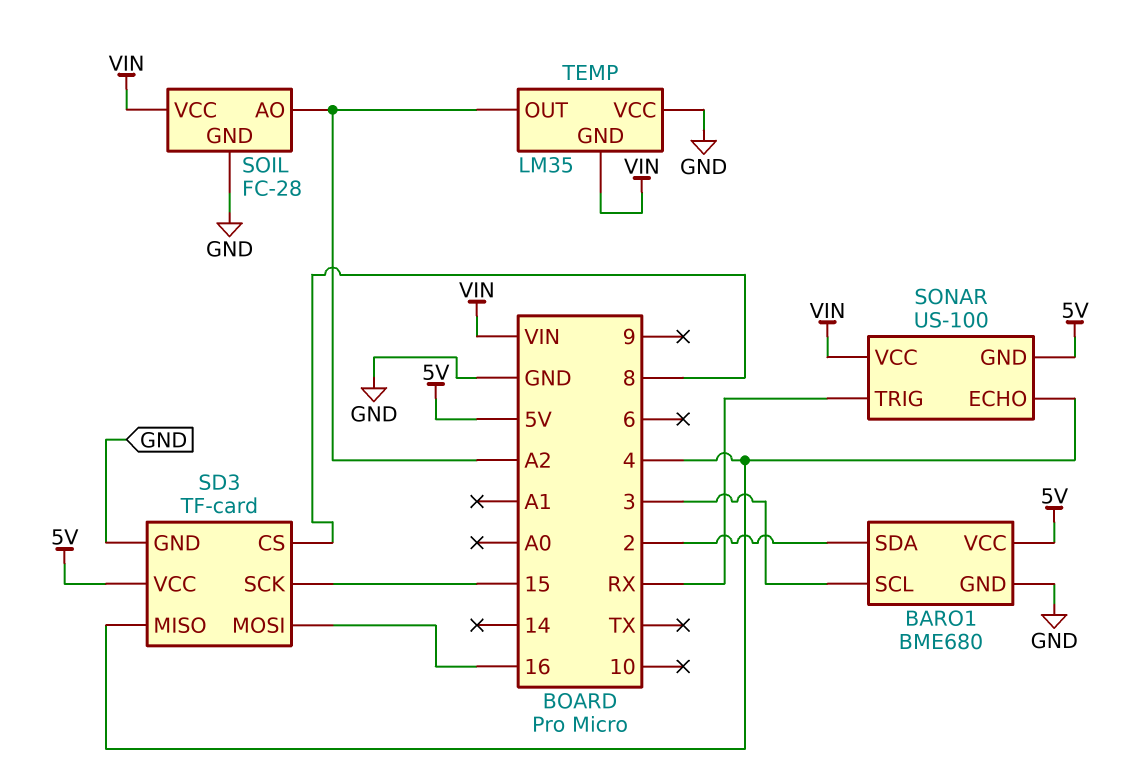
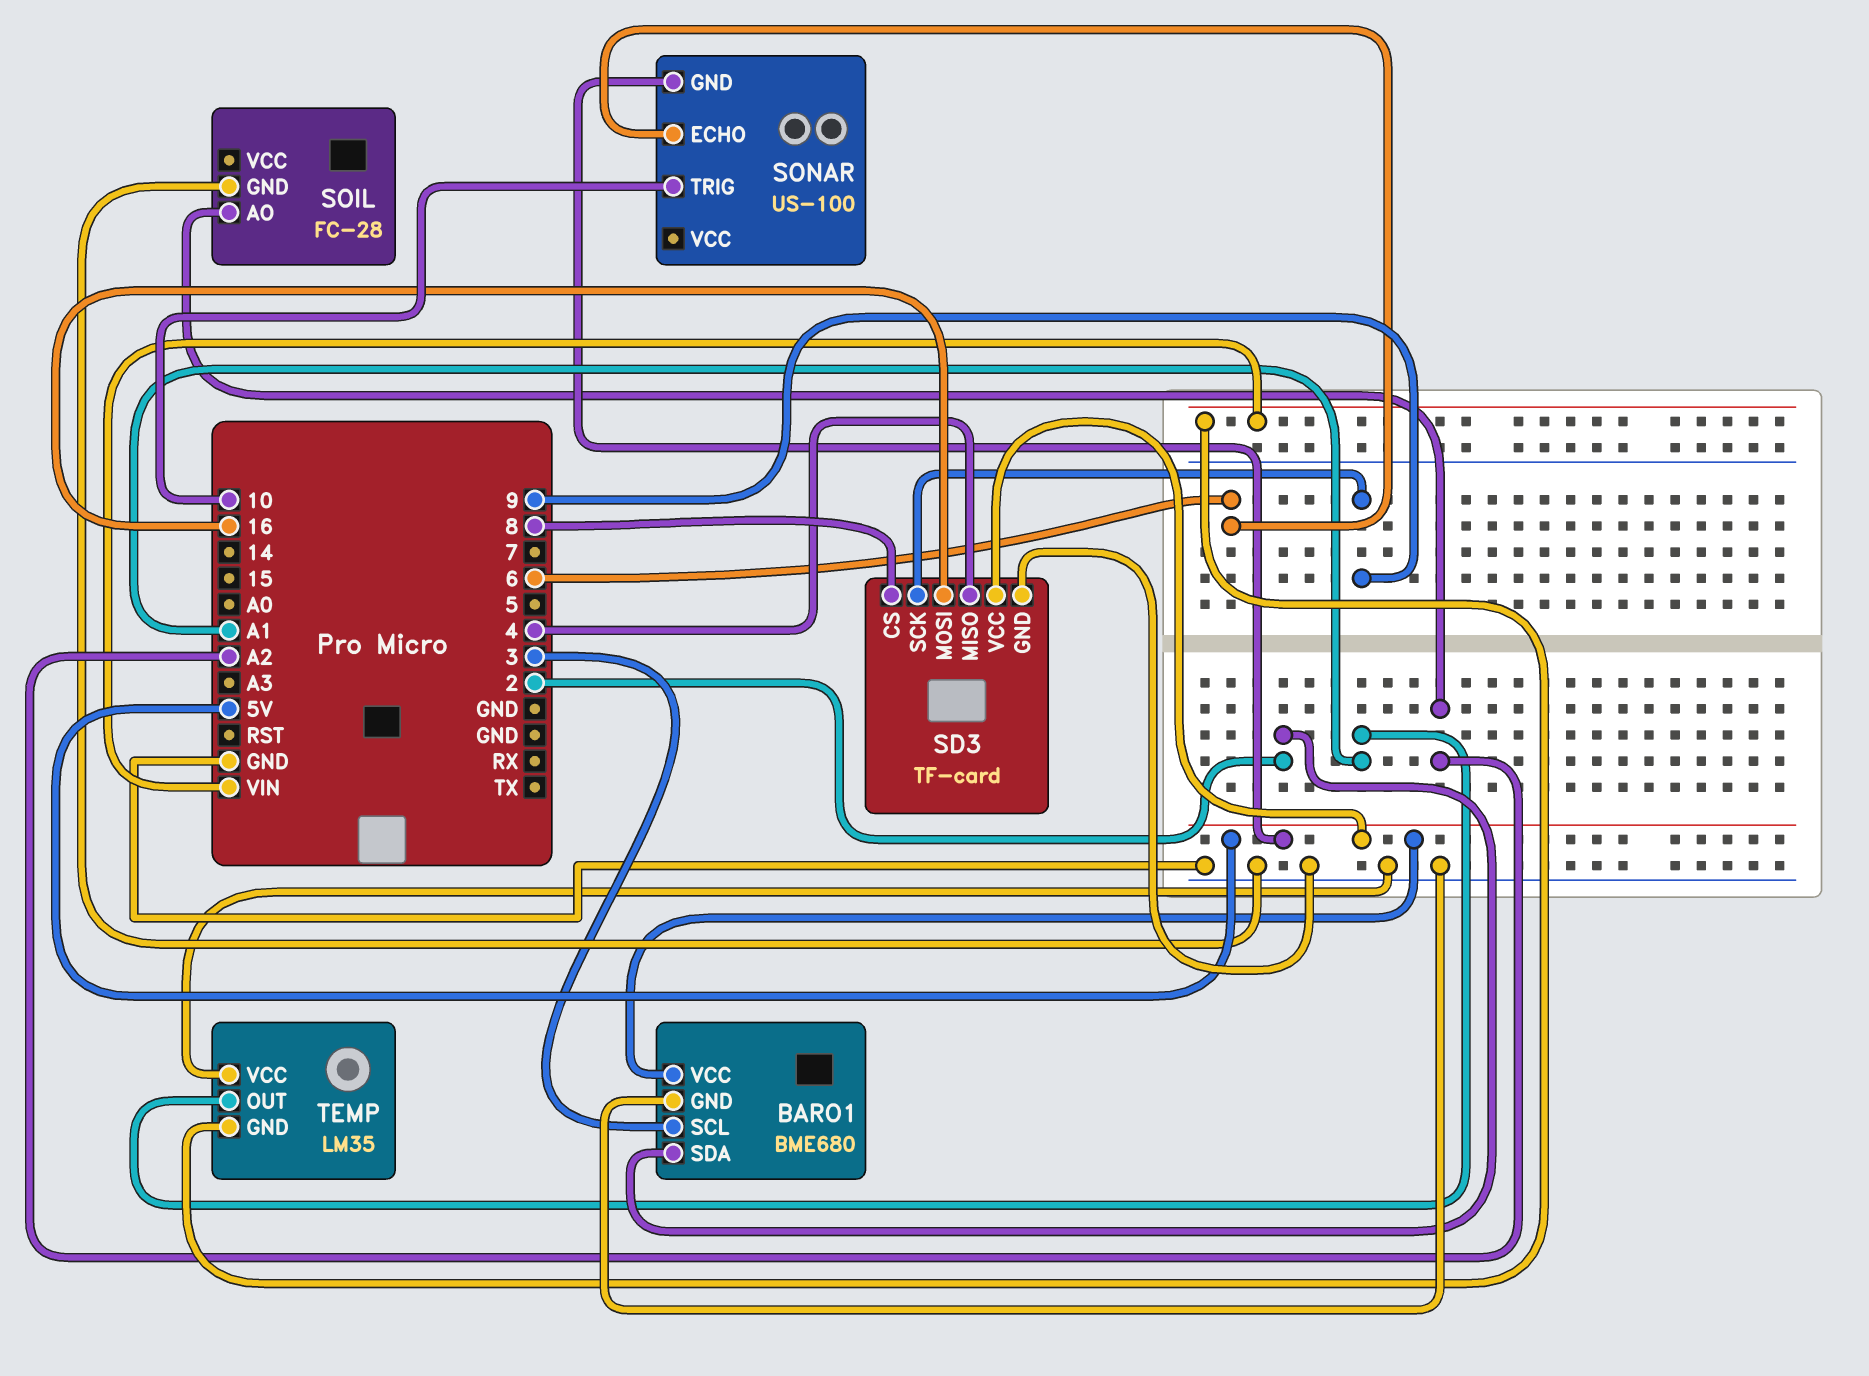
SD3 pin SCK: 15 -> 9
SOIL pin VCC: VIN -> none
SONAR pin ECHO: 4 -> 6
SONAR pin TRIG: RX -> 10
SONAR pin VCC: VIN -> none
TEMP pin OUT: A2 -> A1

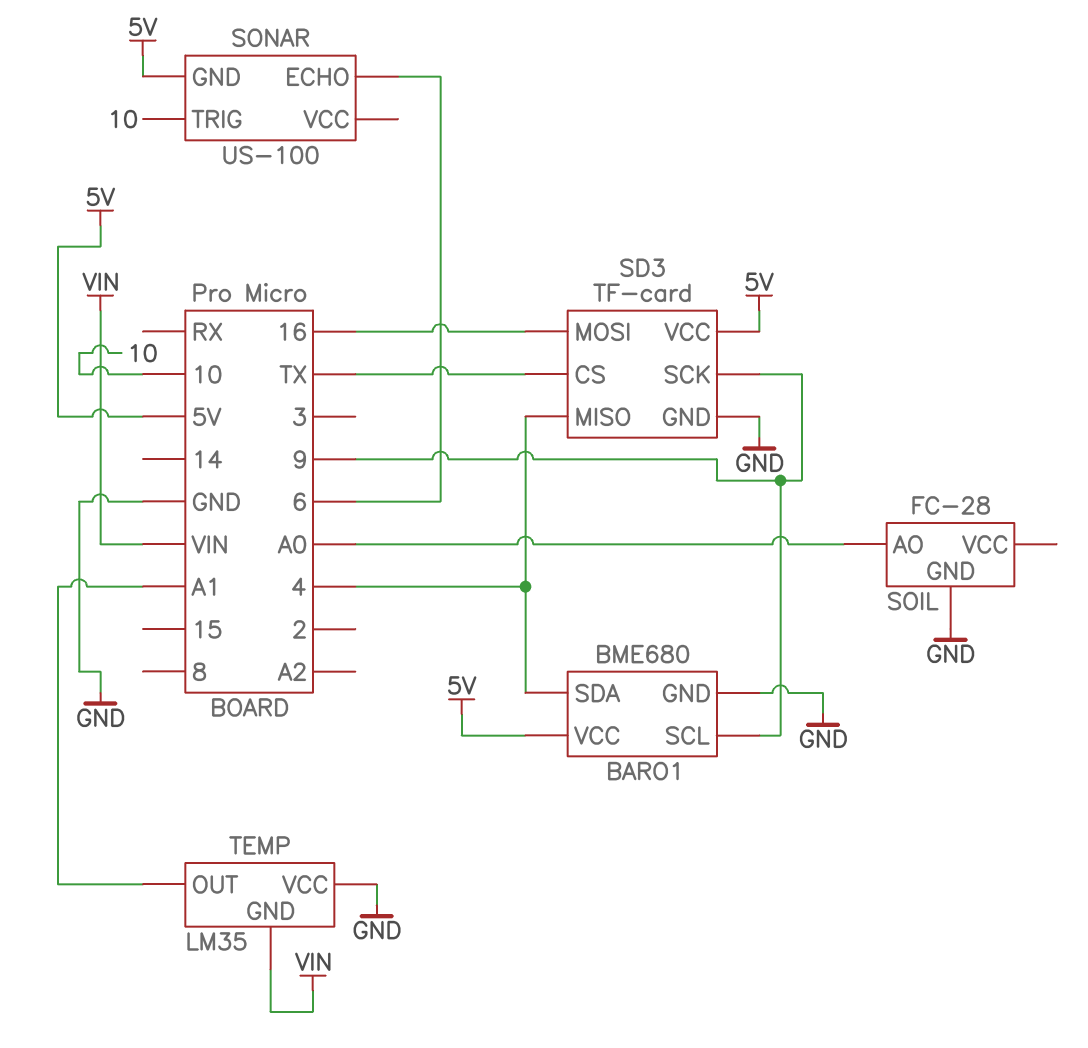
BARO1 pin SCL: 3 -> 9
BARO1 pin SDA: 2 -> 4
SD3 pin CS: 8 -> TX
SOIL pin AO: A2 -> A0

